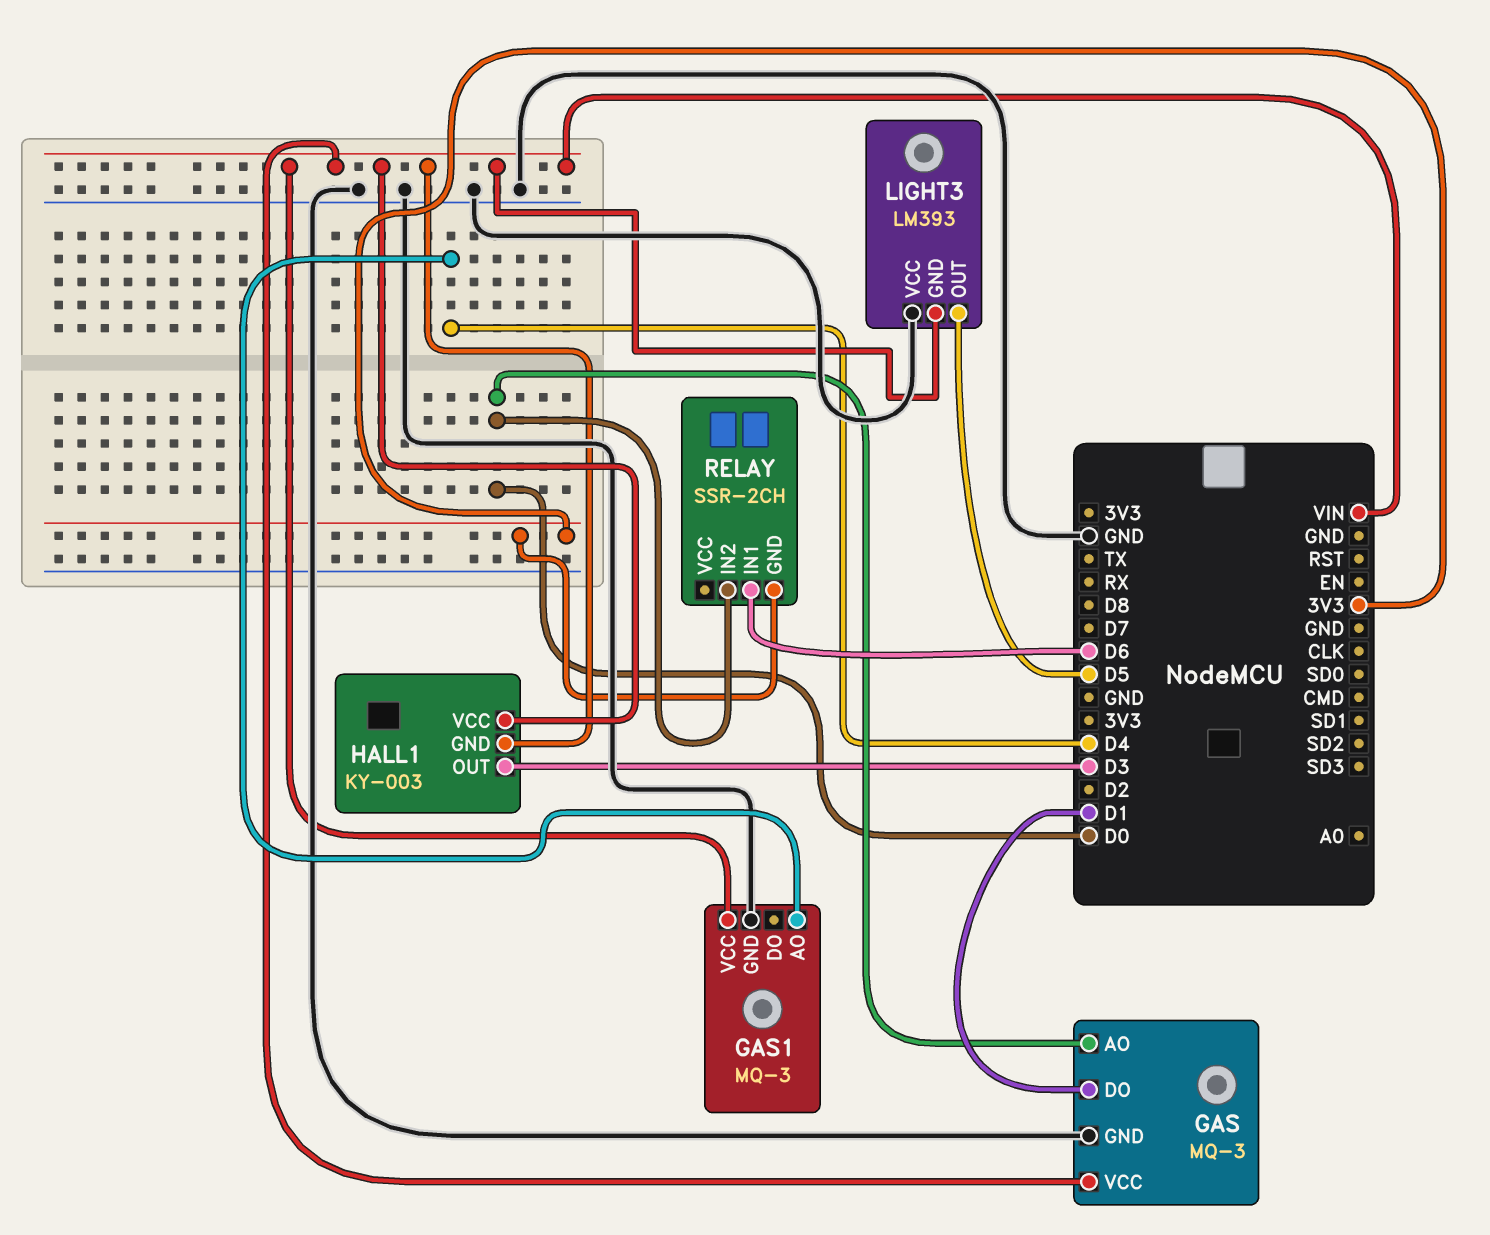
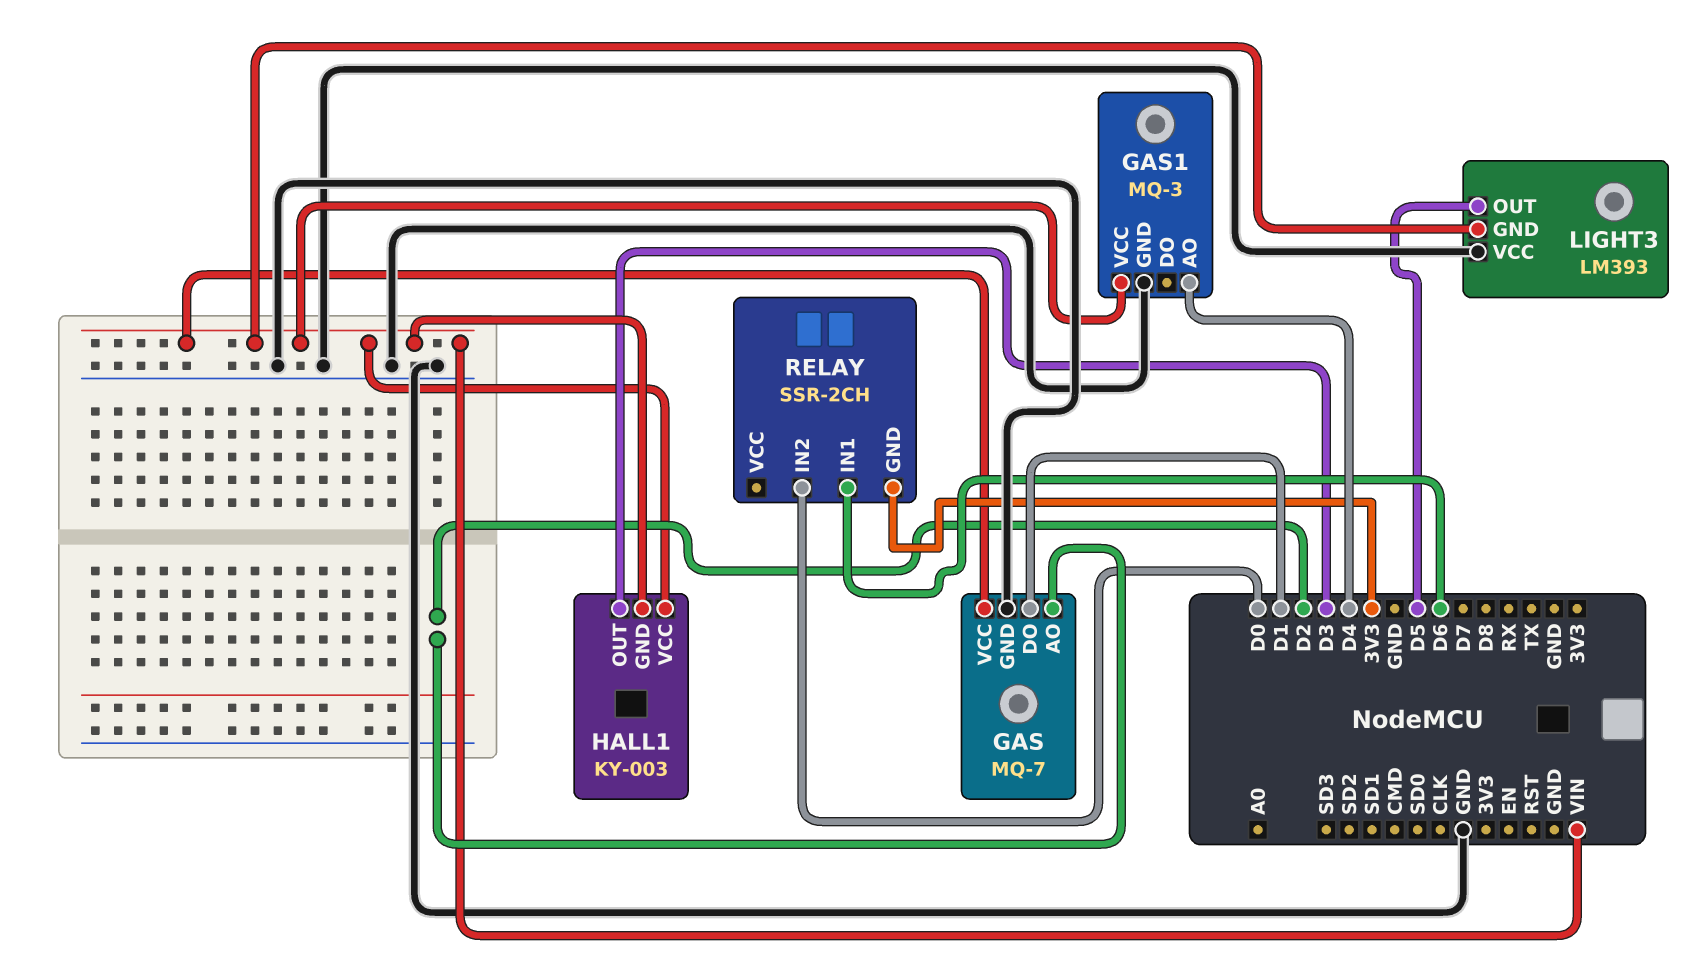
GAS: MQ-3 -> MQ-7
GAS pin AO: D0 -> D2

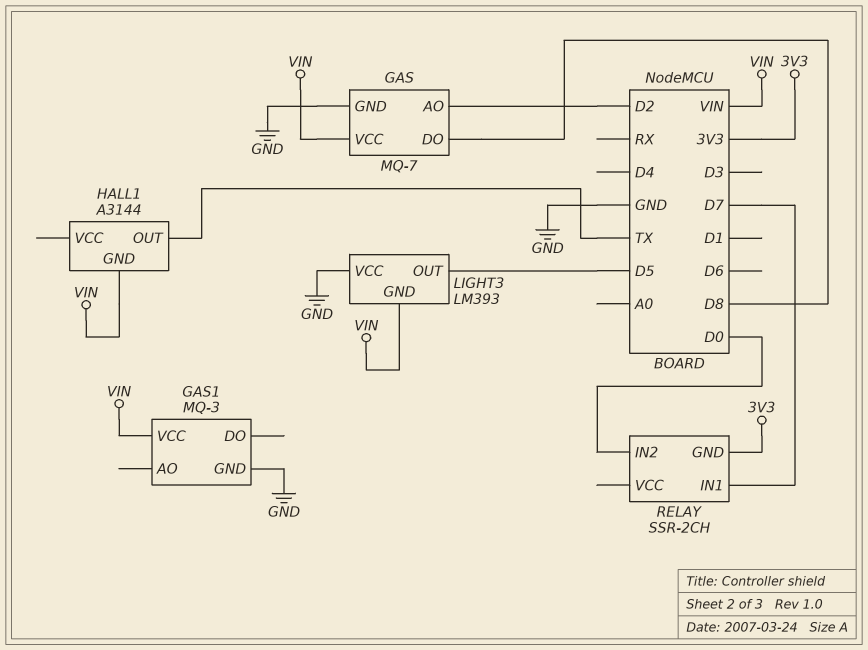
GAS pin DO: D1 -> D8
GAS1 pin AO: D4 -> none
HALL1: KY-003 -> A3144
HALL1 pin OUT: D3 -> TX
HALL1 pin VCC: VIN -> none
RELAY pin IN1: D6 -> D7

